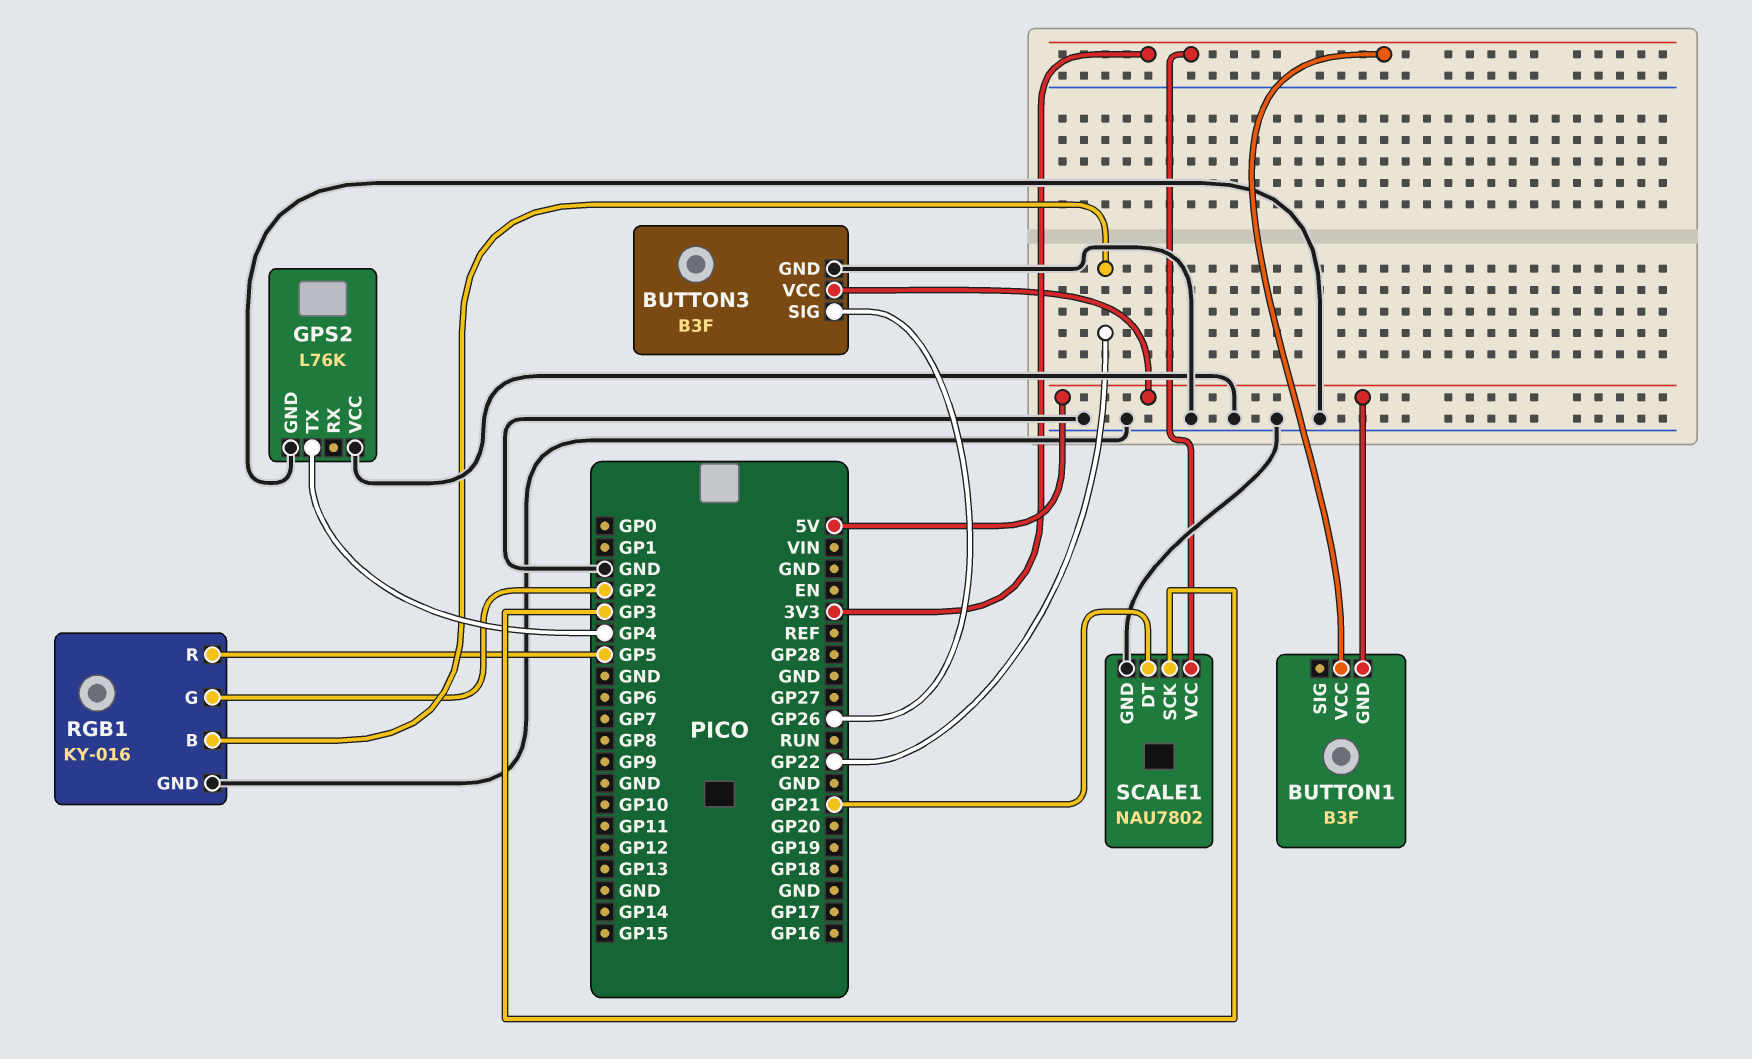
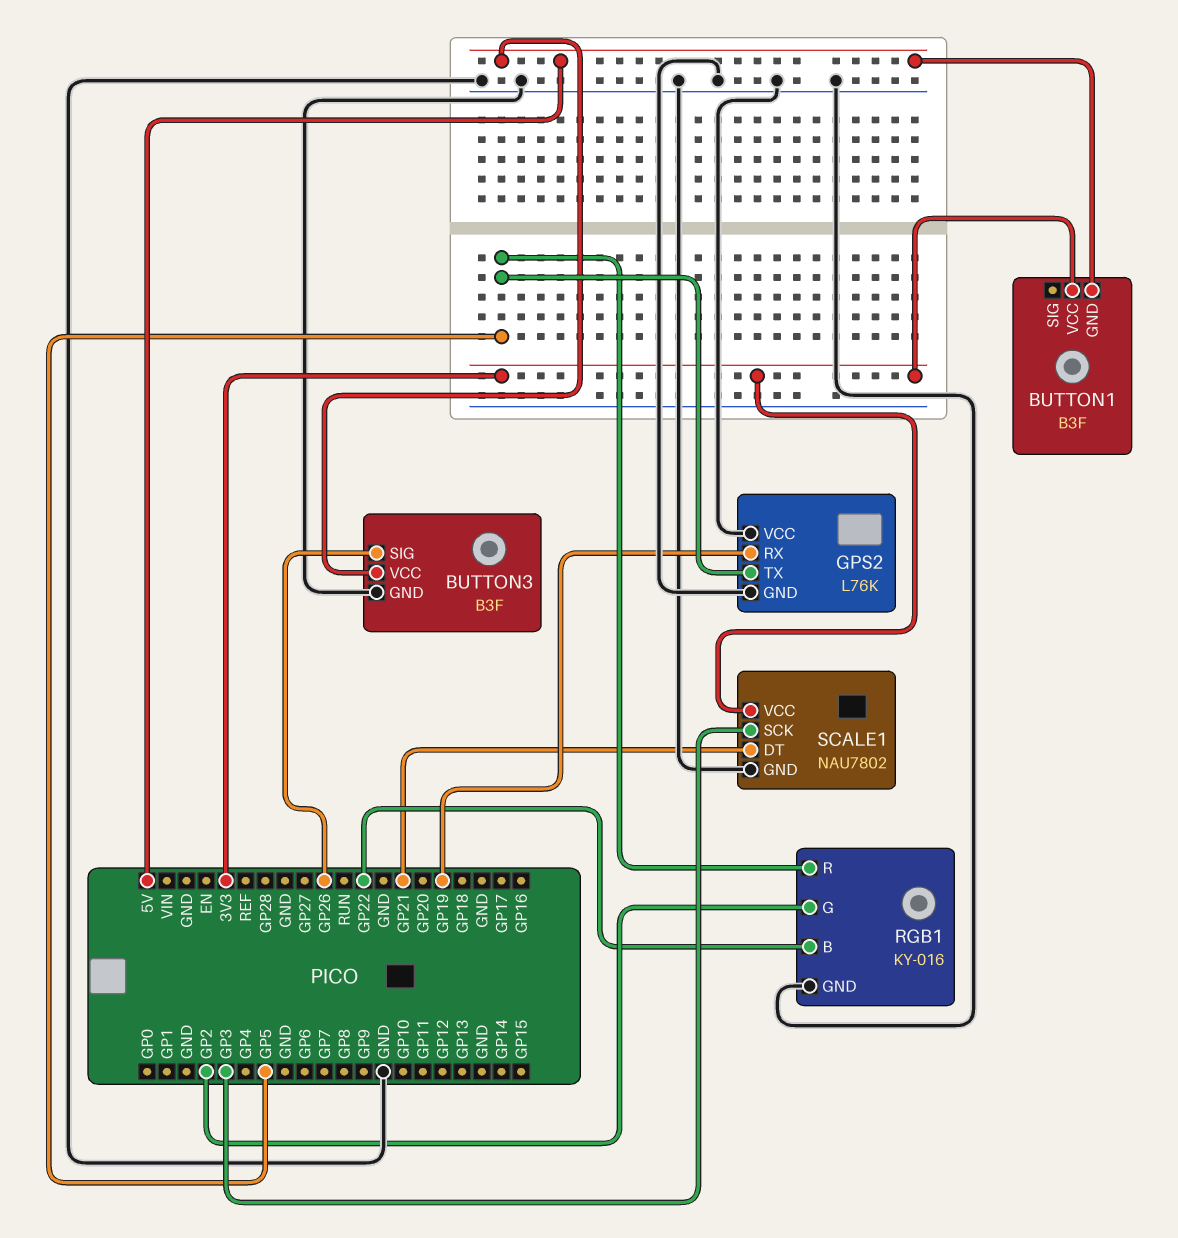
GPS2 pin RX: none -> GP19
GPS2 pin TX: GP4 -> GP5

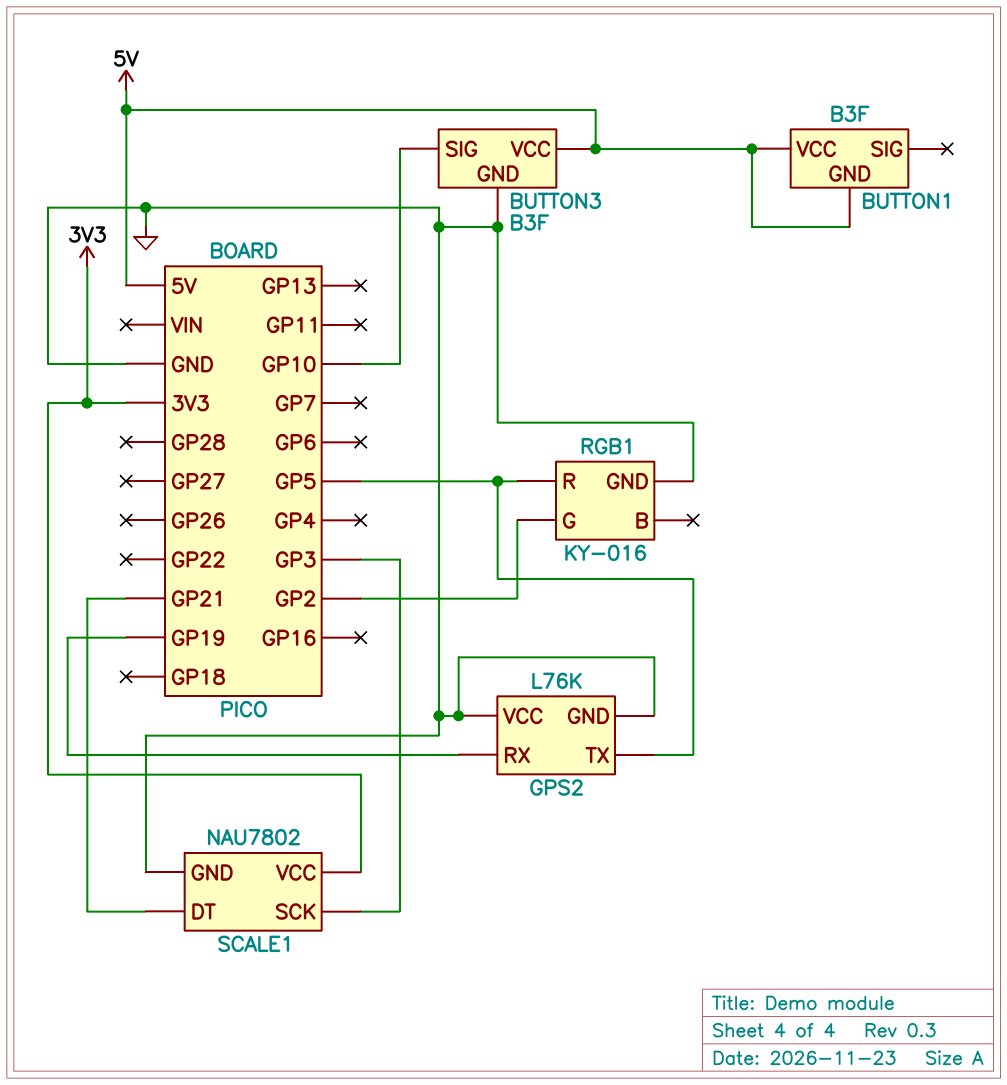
BUTTON1 pin VCC: 3V3 -> 5V
BUTTON3 pin SIG: GP26 -> GP10
RGB1 pin B: GP22 -> none

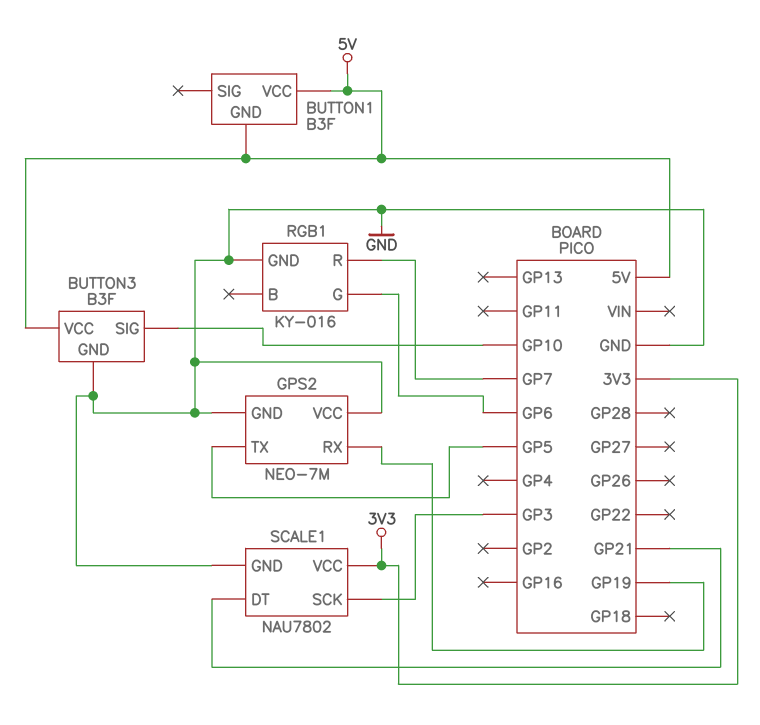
GPS2: L76K -> NEO-7M
RGB1 pin G: GP2 -> GP6
RGB1 pin R: GP5 -> GP7

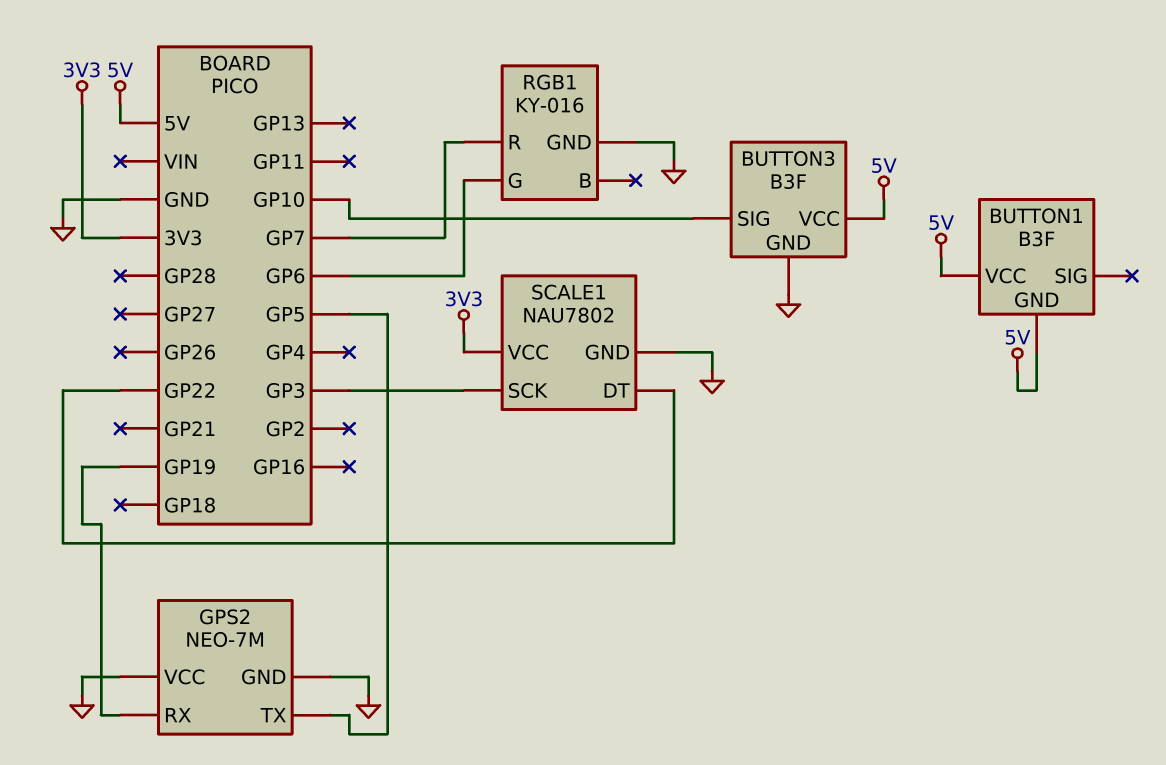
SCALE1 pin DT: GP21 -> GP22

